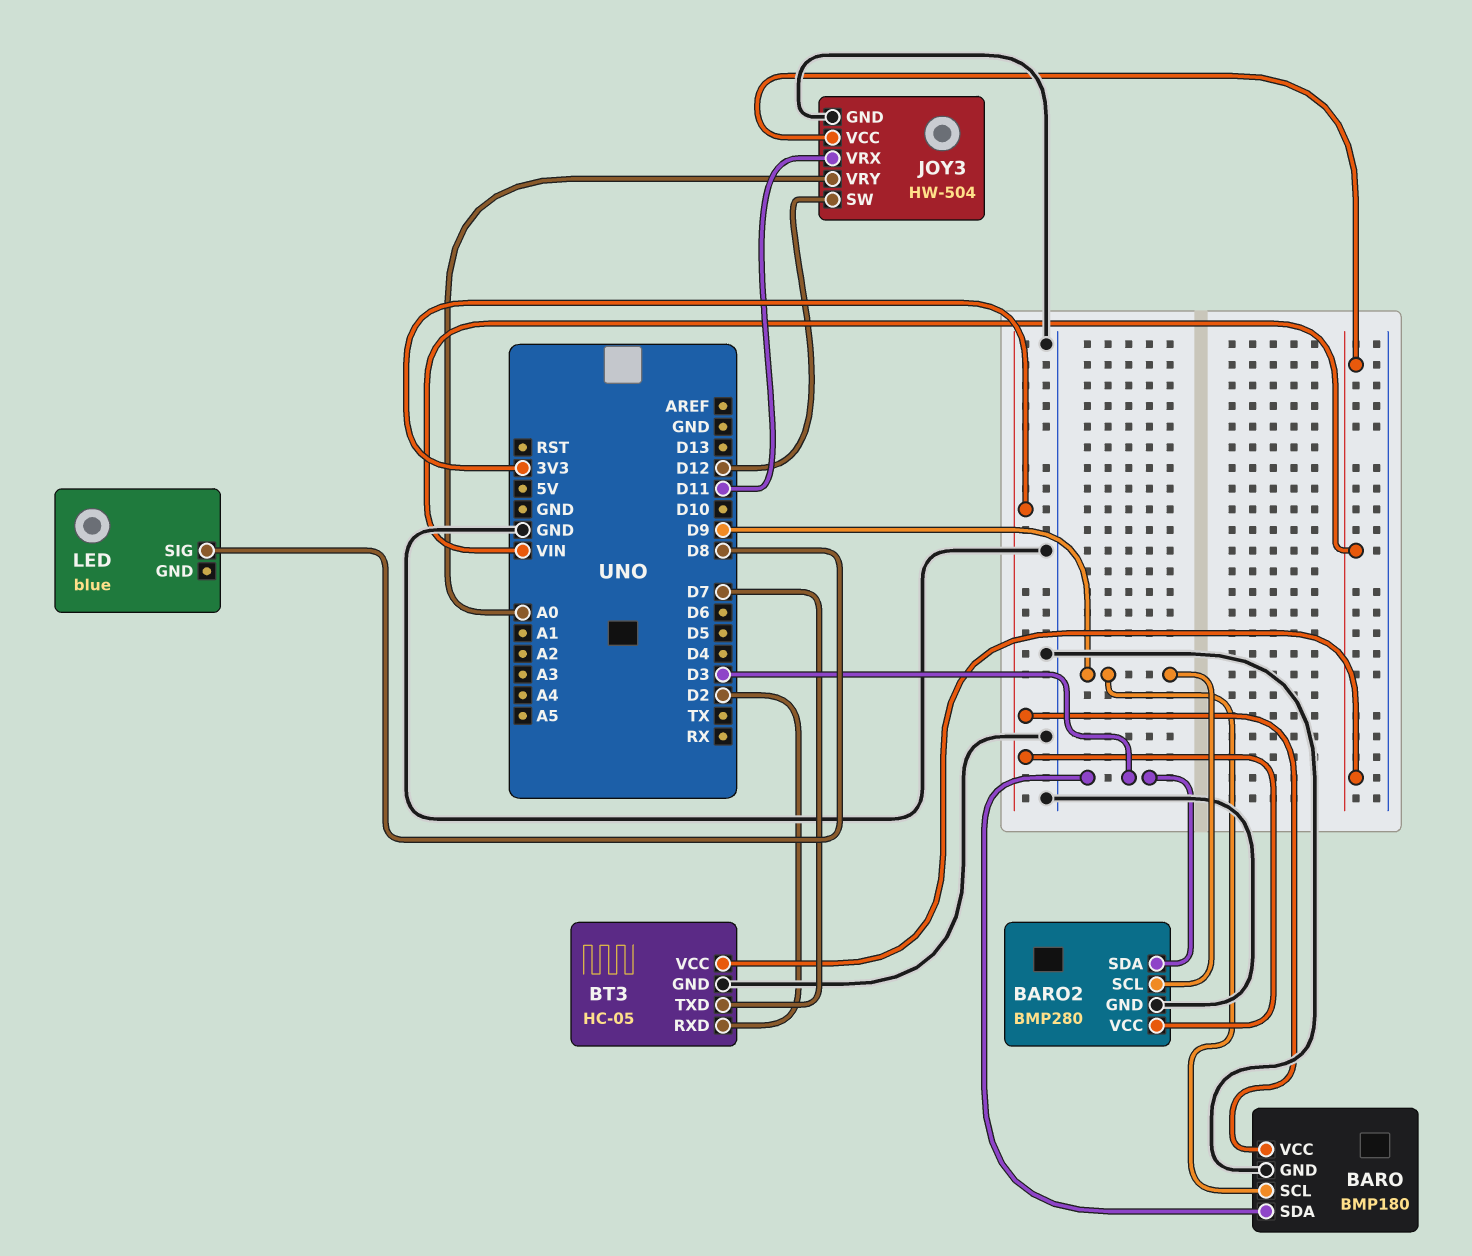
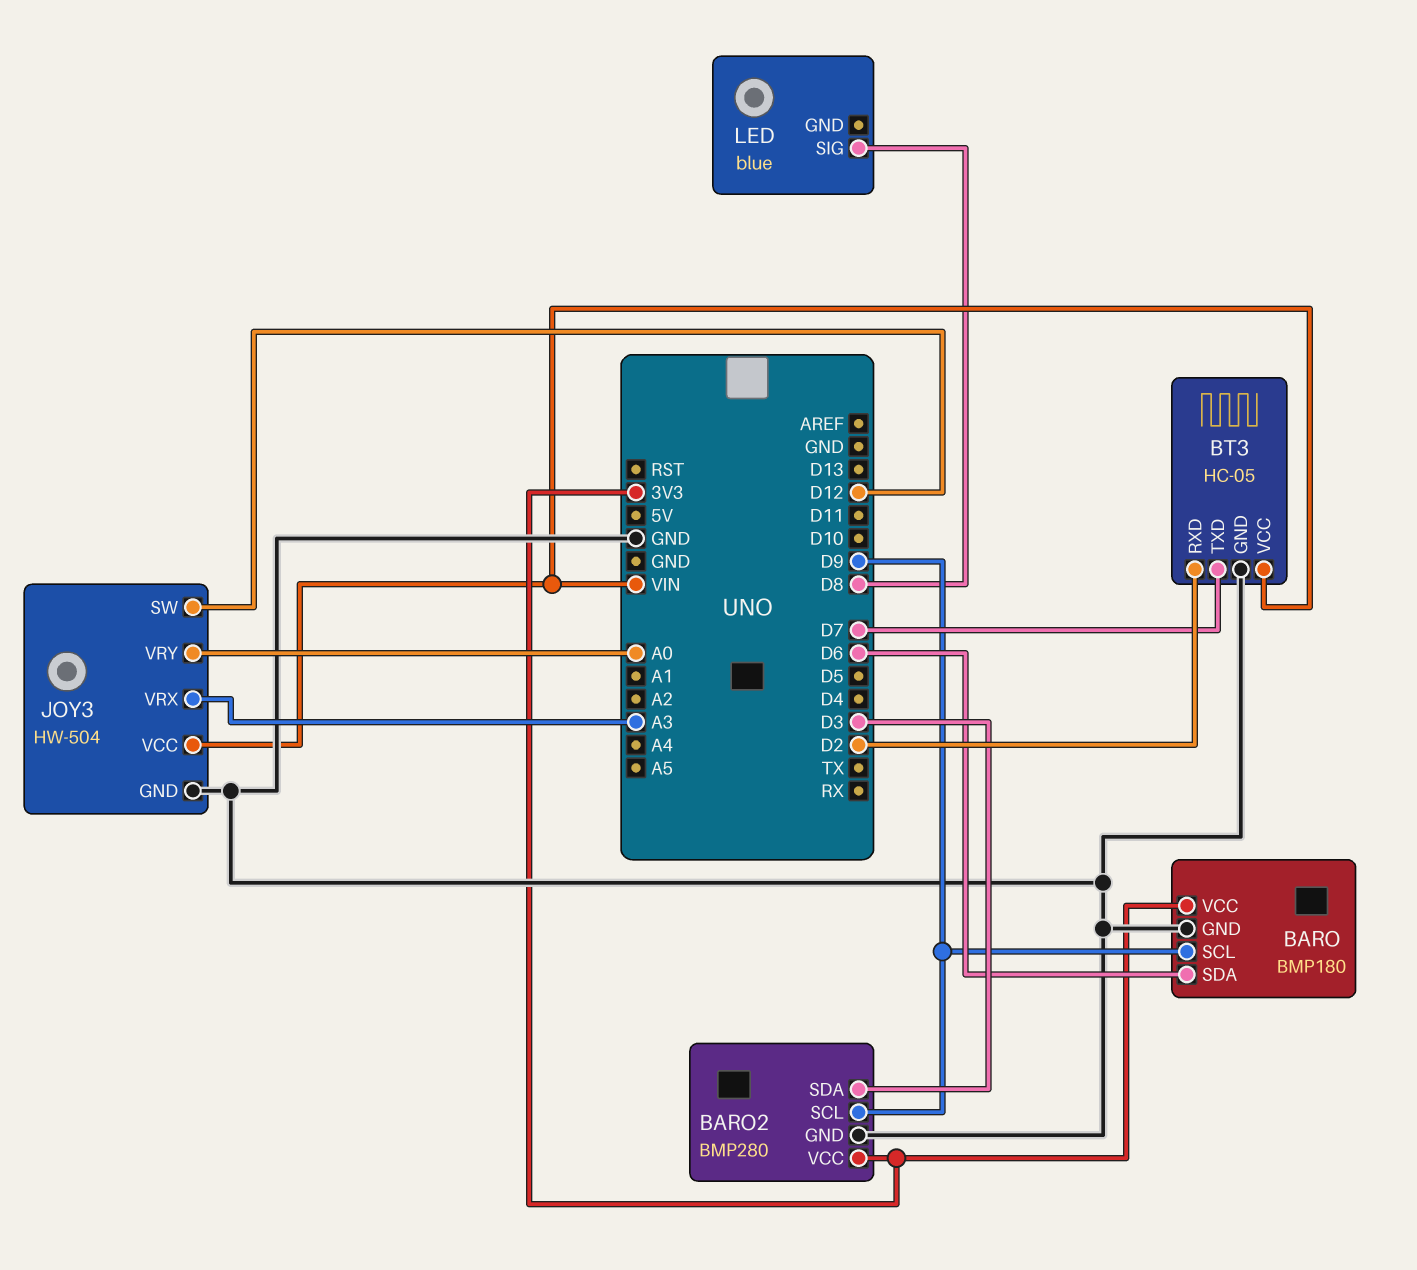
BARO pin SDA: D3 -> D6
JOY3 pin VRX: D11 -> A3

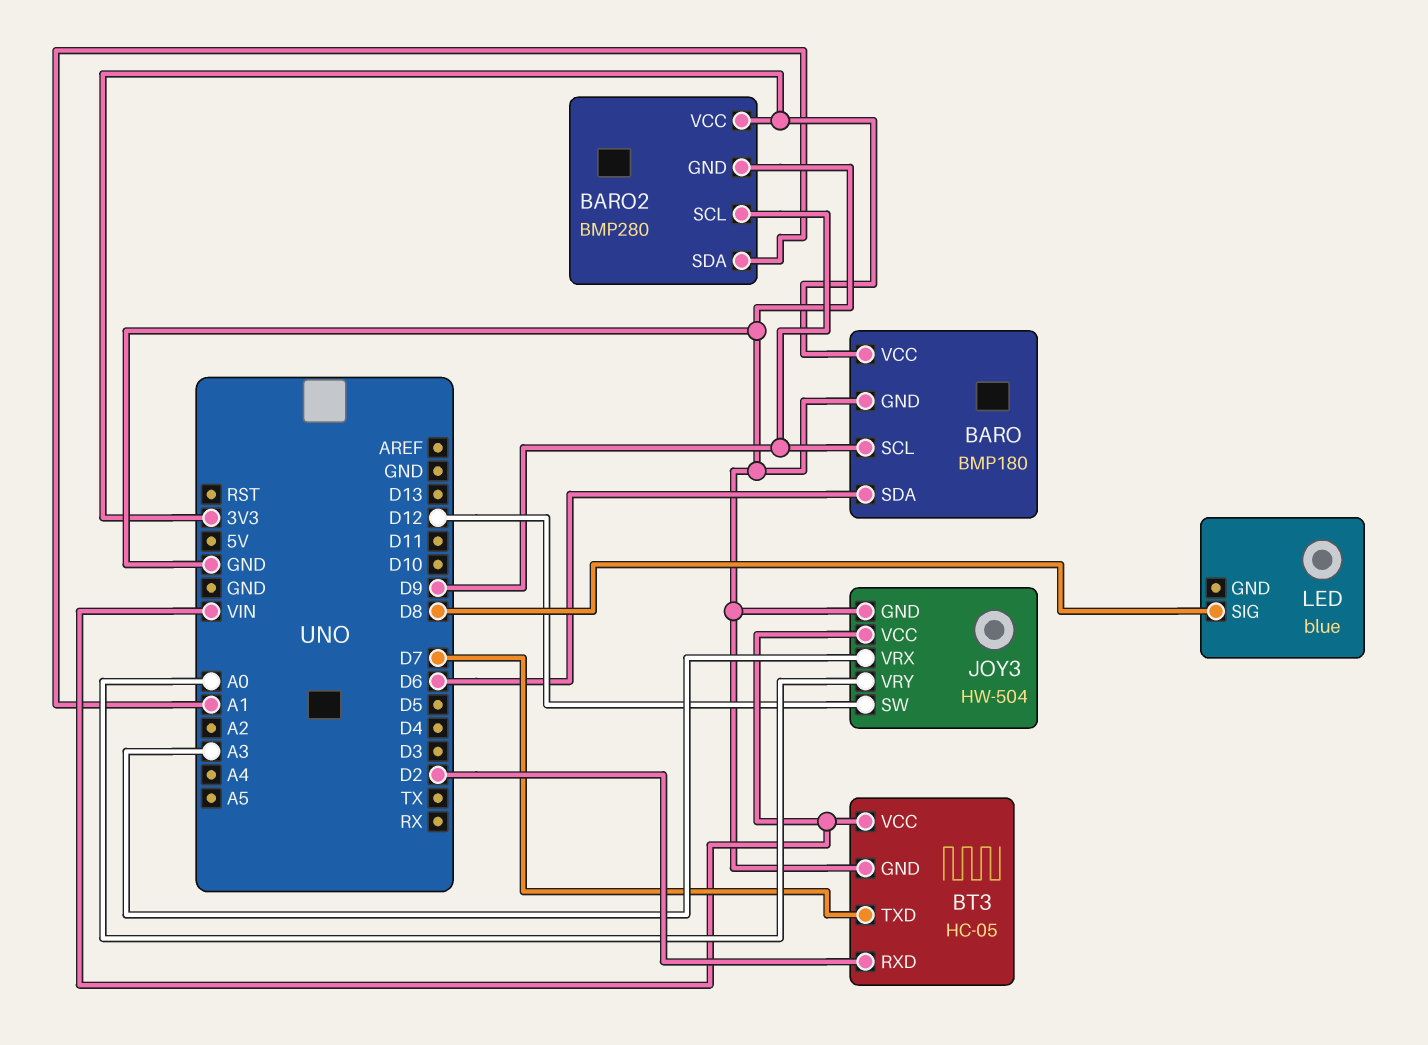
BARO2 pin SDA: D3 -> A1

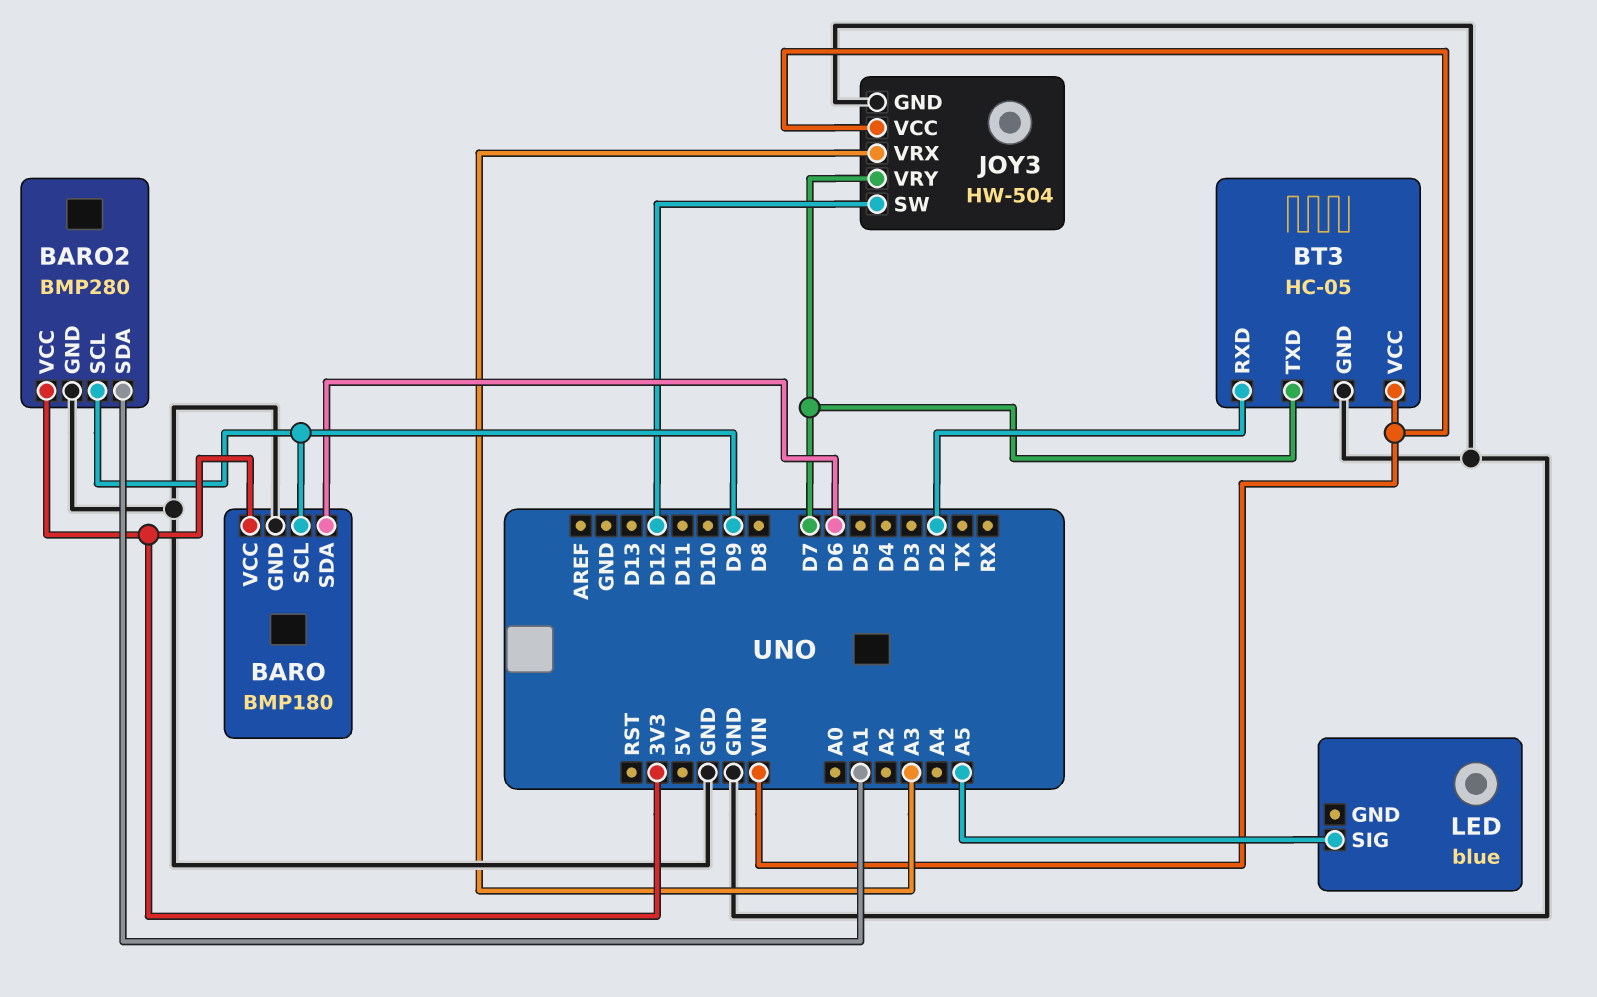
JOY3 pin VRY: A0 -> D7
LED pin SIG: D8 -> A5

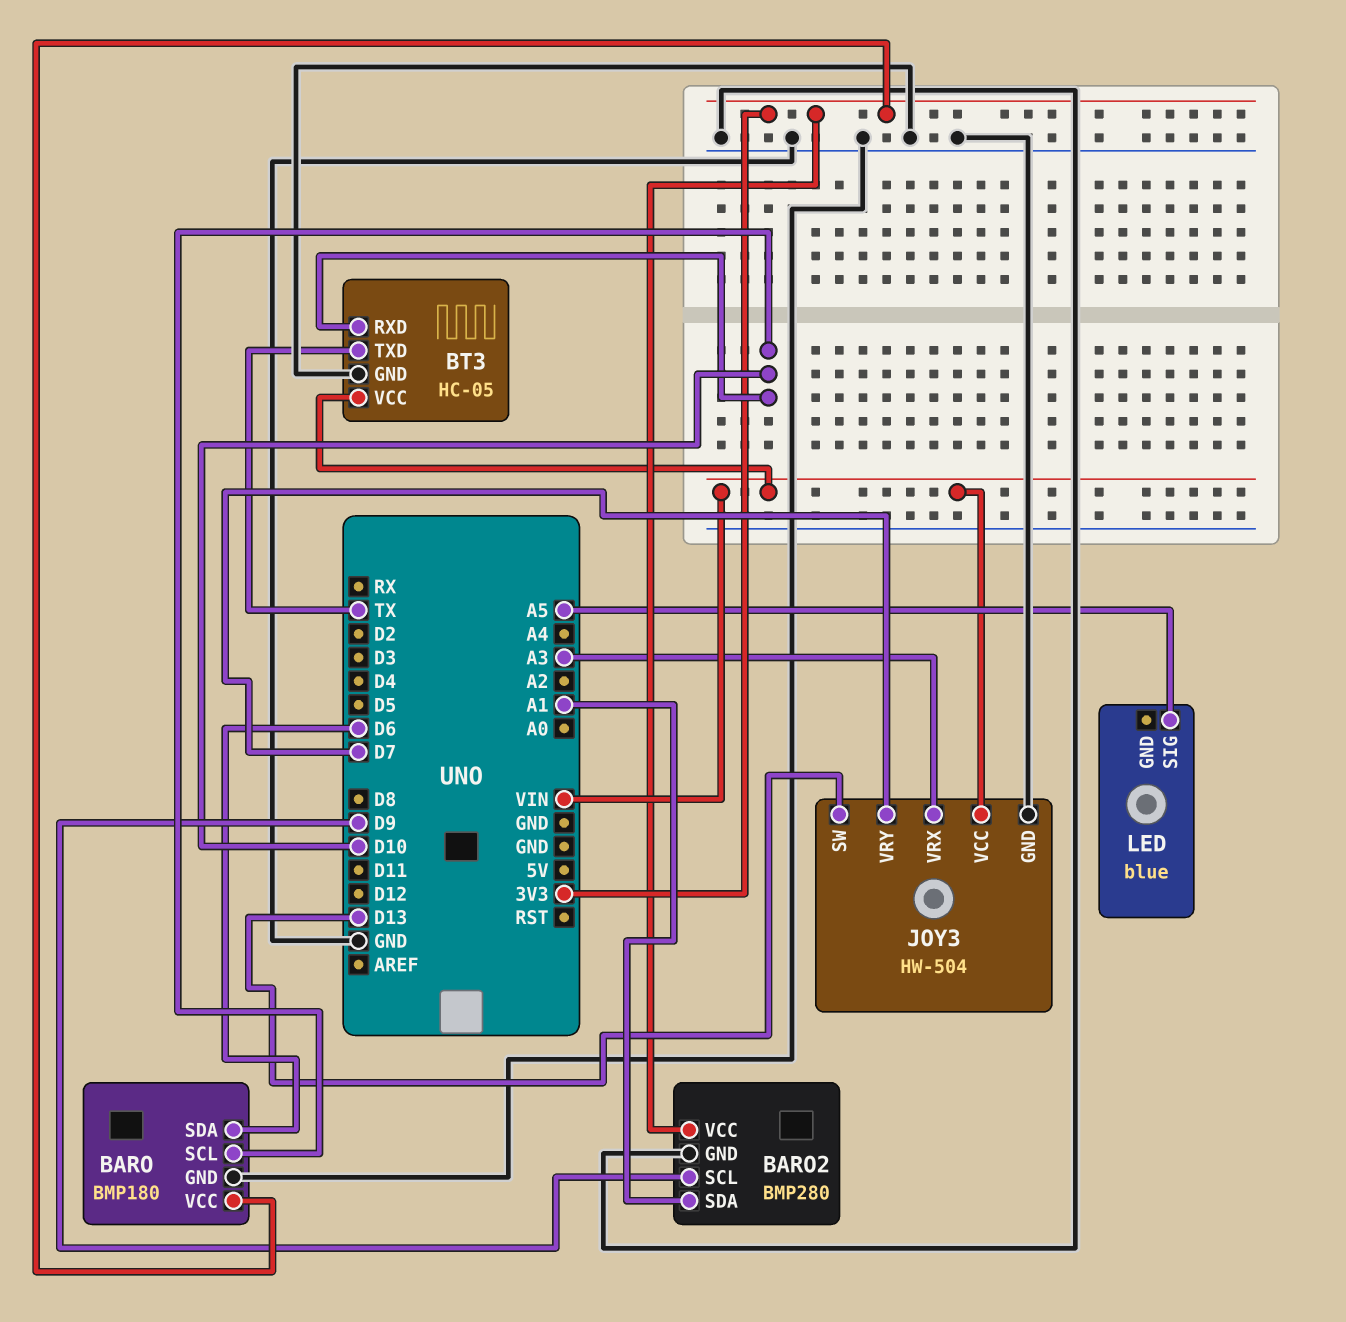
BARO pin SCL: D9 -> D10
BT3 pin RXD: D2 -> D10
BT3 pin TXD: D7 -> TX
JOY3 pin SW: D12 -> D13

